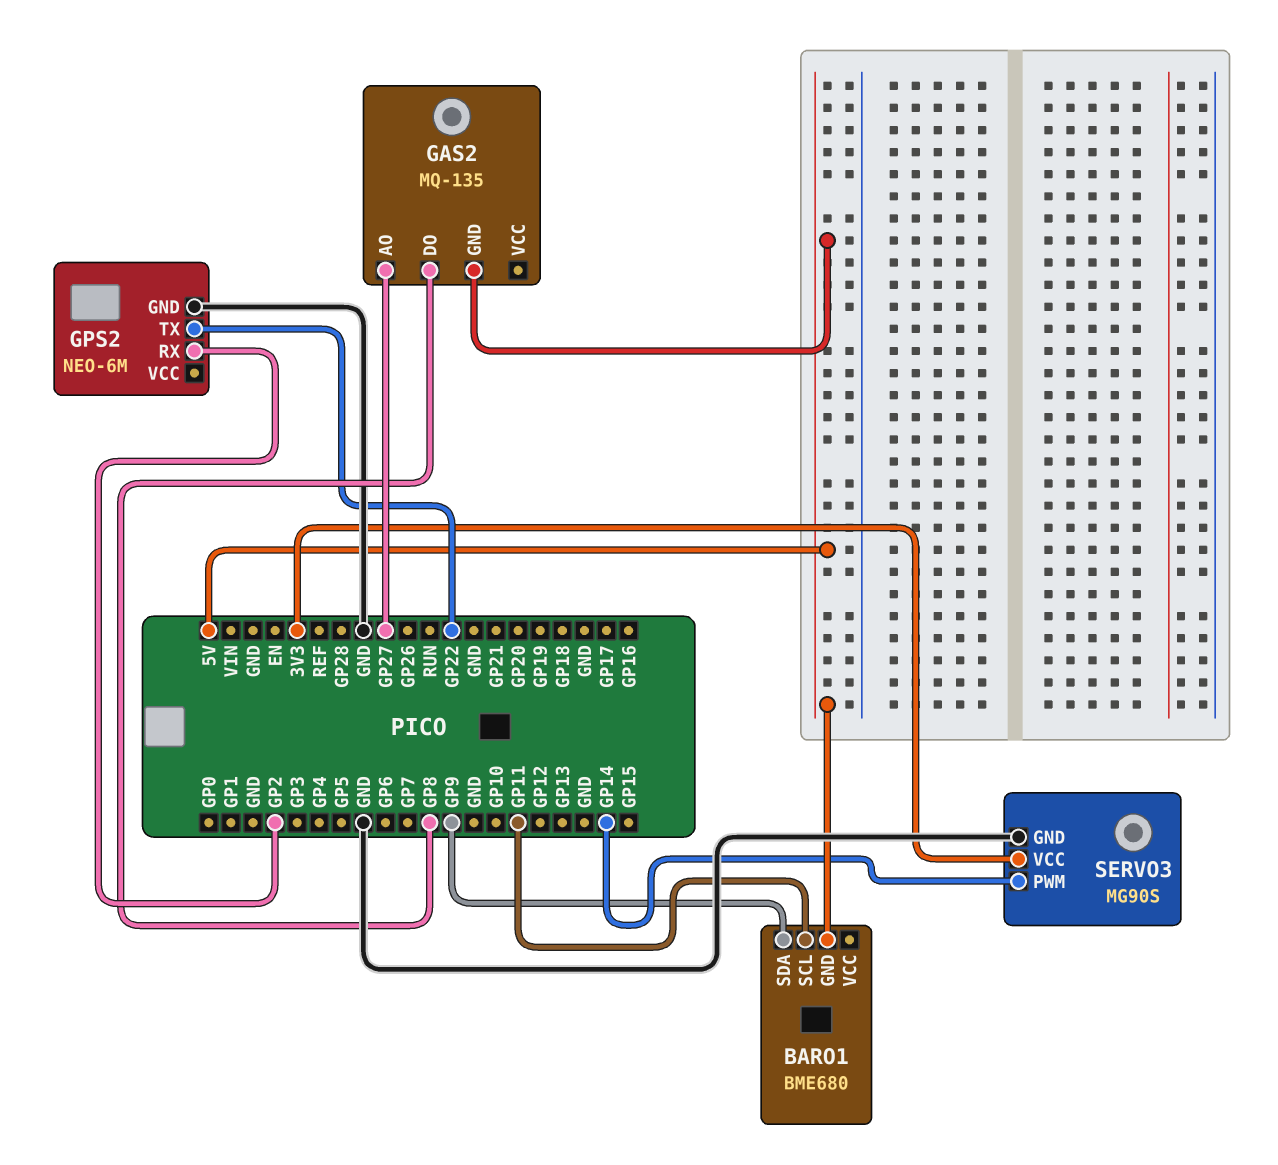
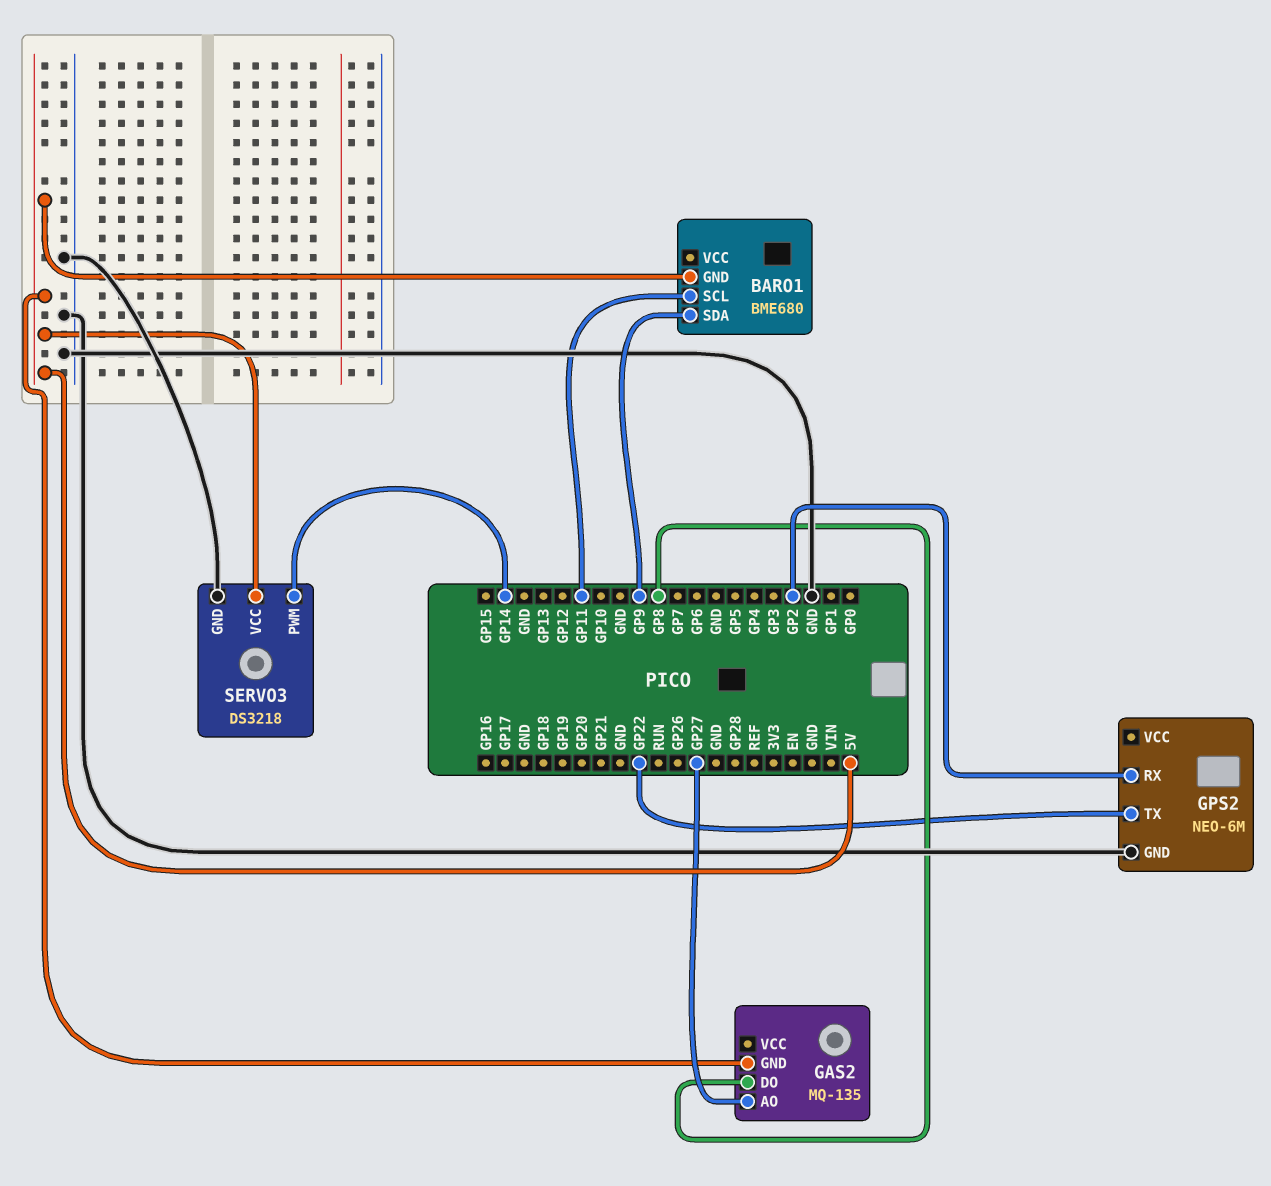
SERVO3: MG90S -> DS3218
SERVO3 pin VCC: 3V3 -> 5V

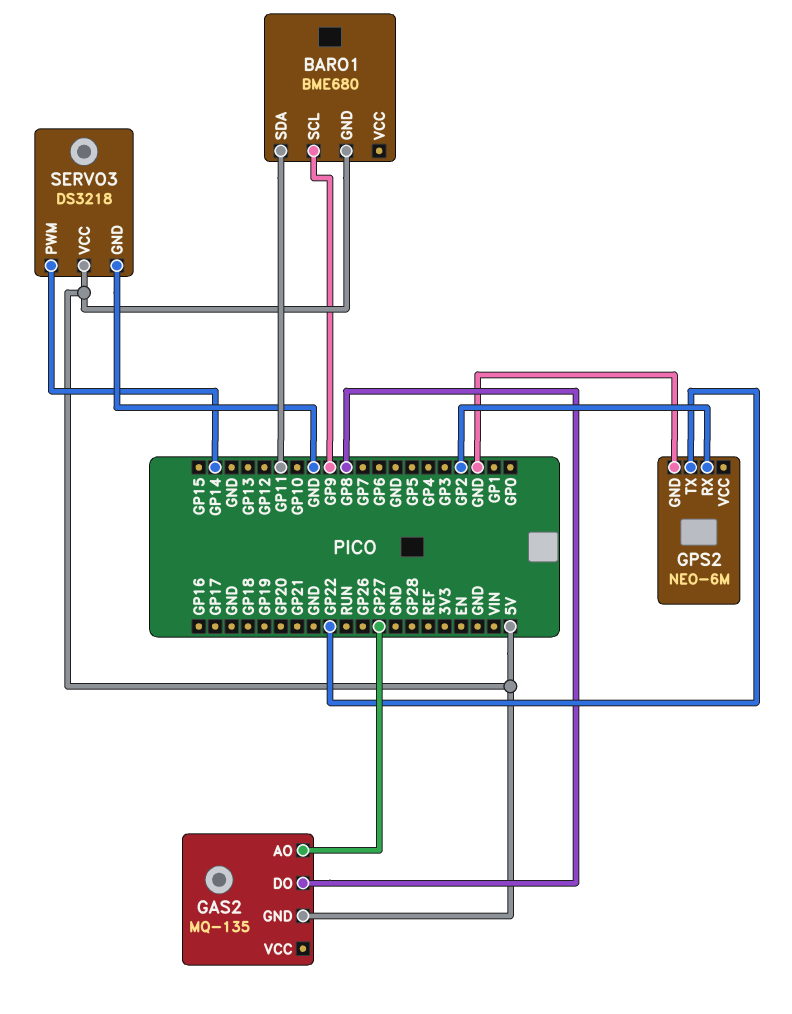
BARO1 pin SCL: GP11 -> GP9
BARO1 pin SDA: GP9 -> GP11

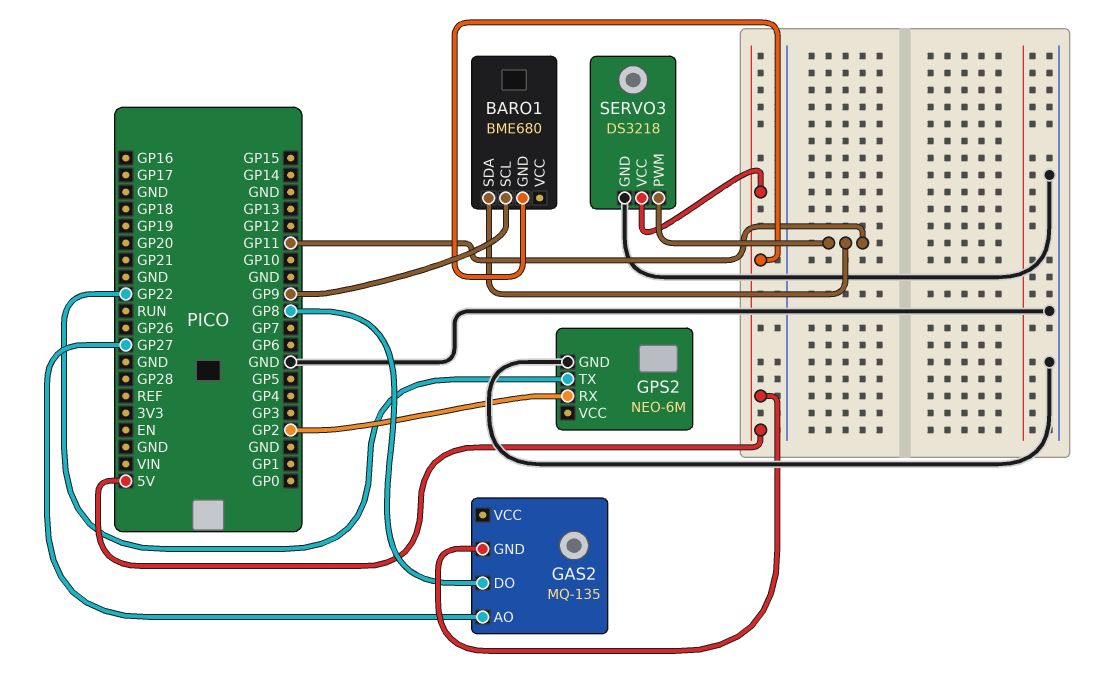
SERVO3 pin PWM: GP14 -> GP11

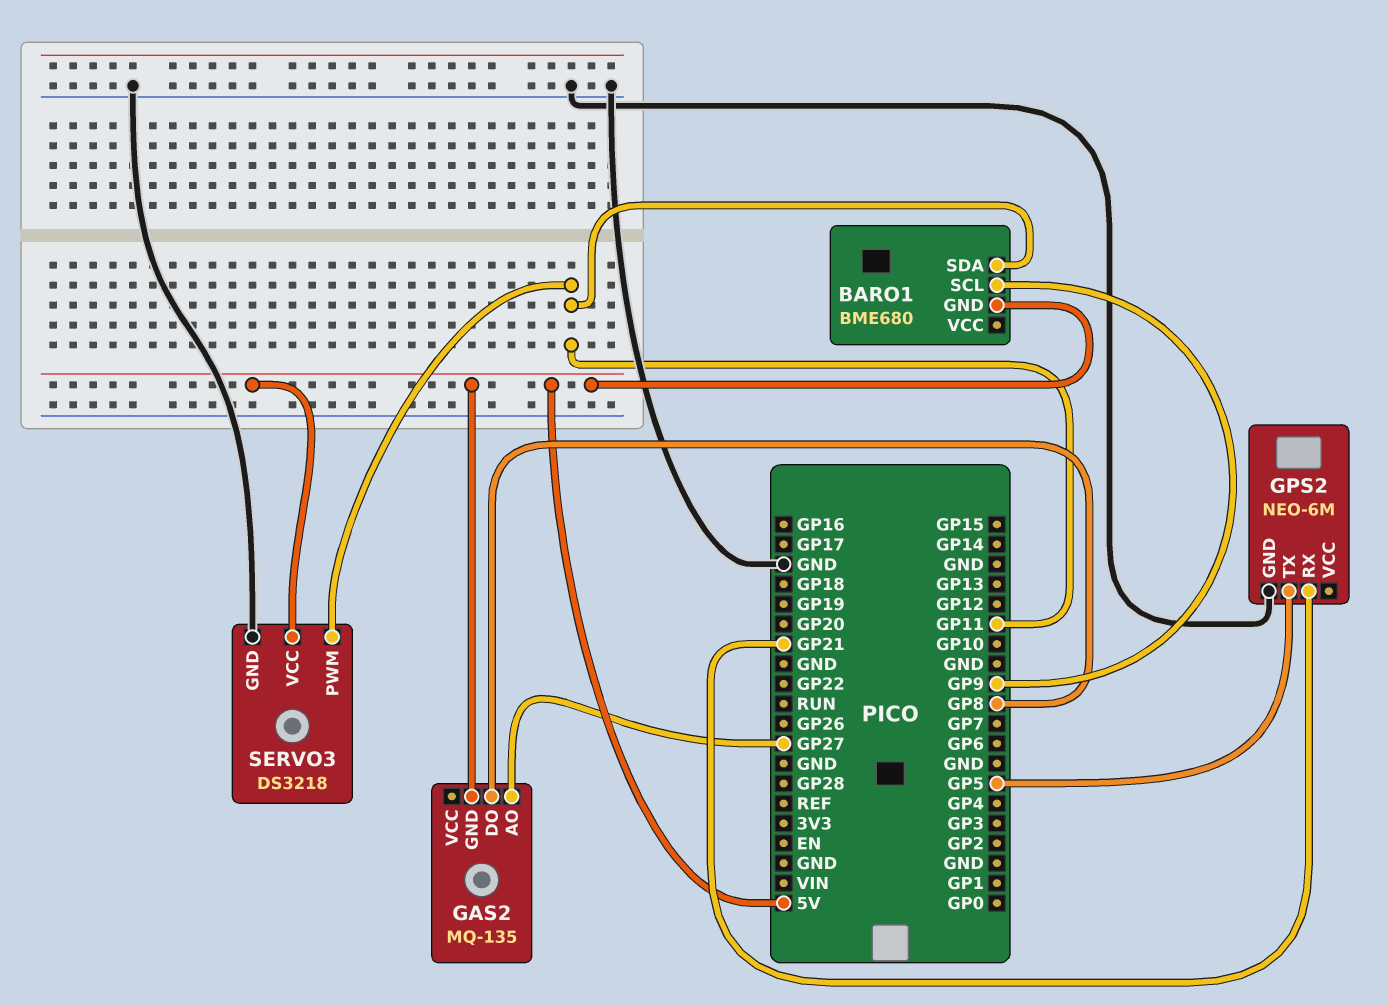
GPS2 pin RX: GP2 -> GP21
GPS2 pin TX: GP22 -> GP5

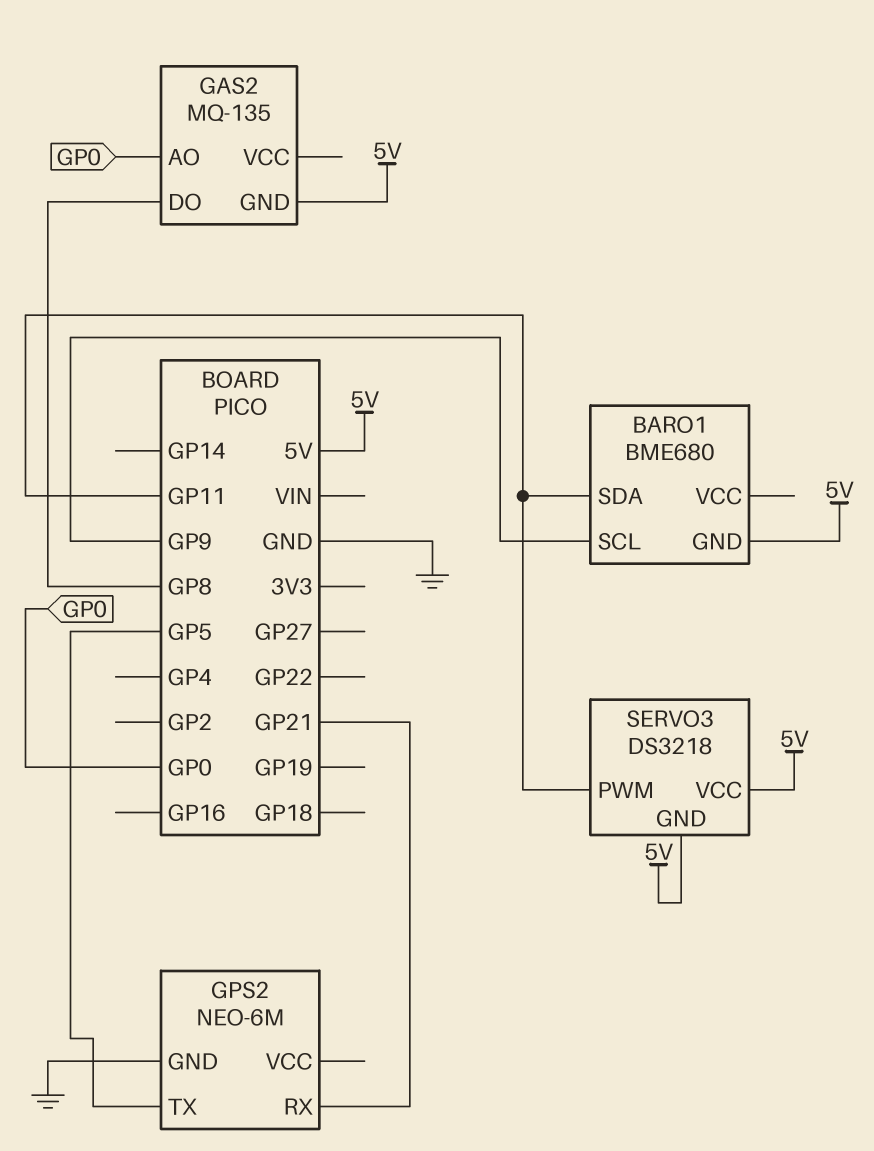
GAS2 pin AO: GP27 -> GP0
SERVO3 pin GND: GND -> 5V

